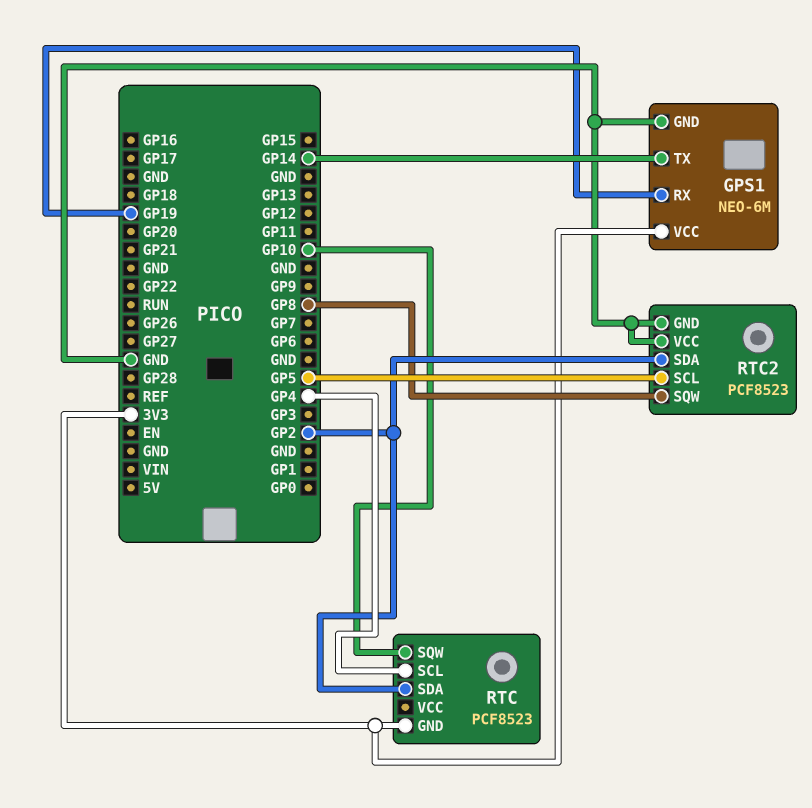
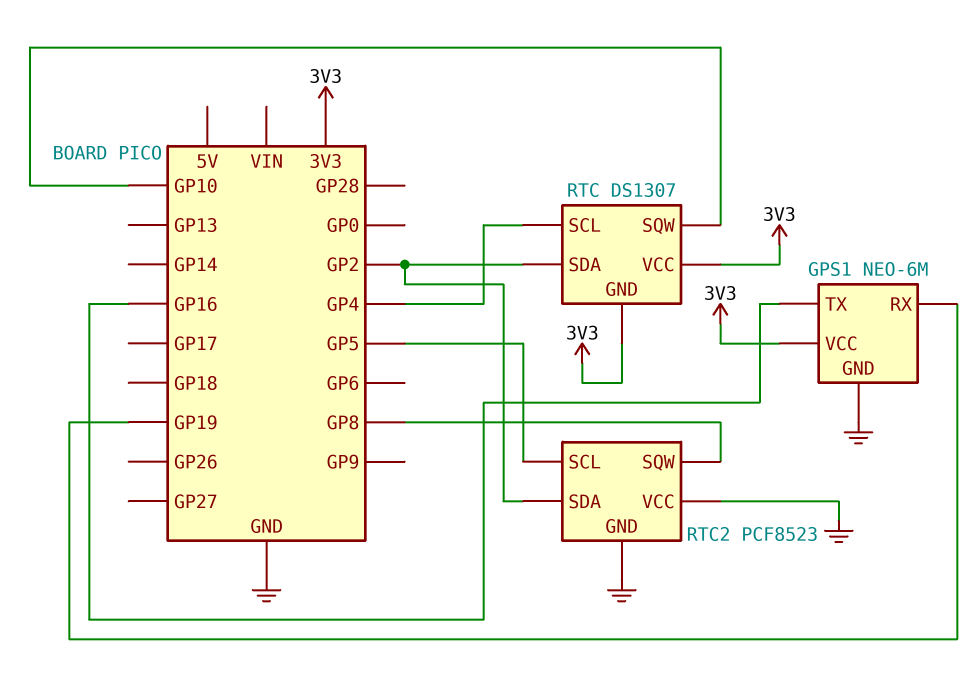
GPS1 pin TX: GP14 -> GP16
RTC: PCF8523 -> DS1307
RTC pin VCC: none -> 3V3

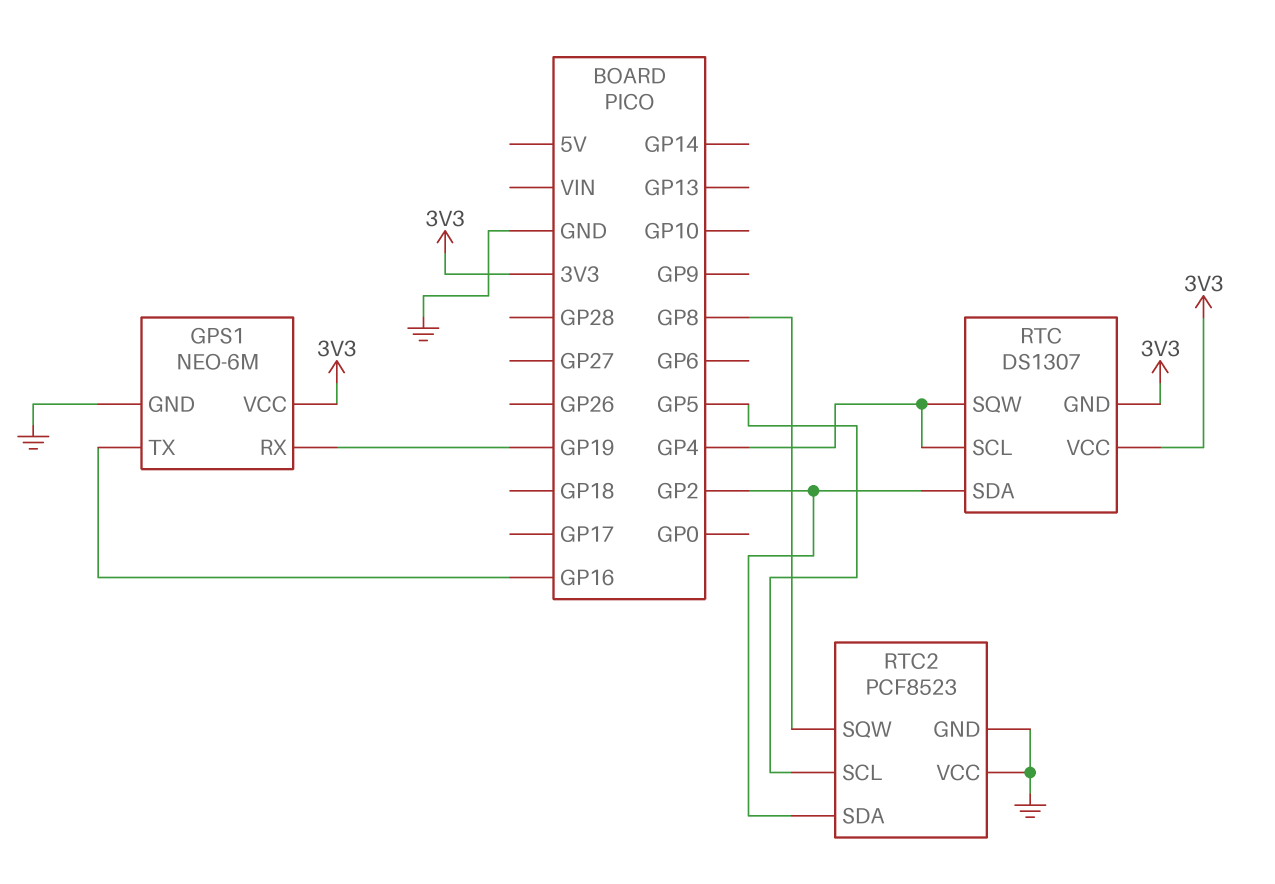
RTC pin SQW: GP10 -> GP4

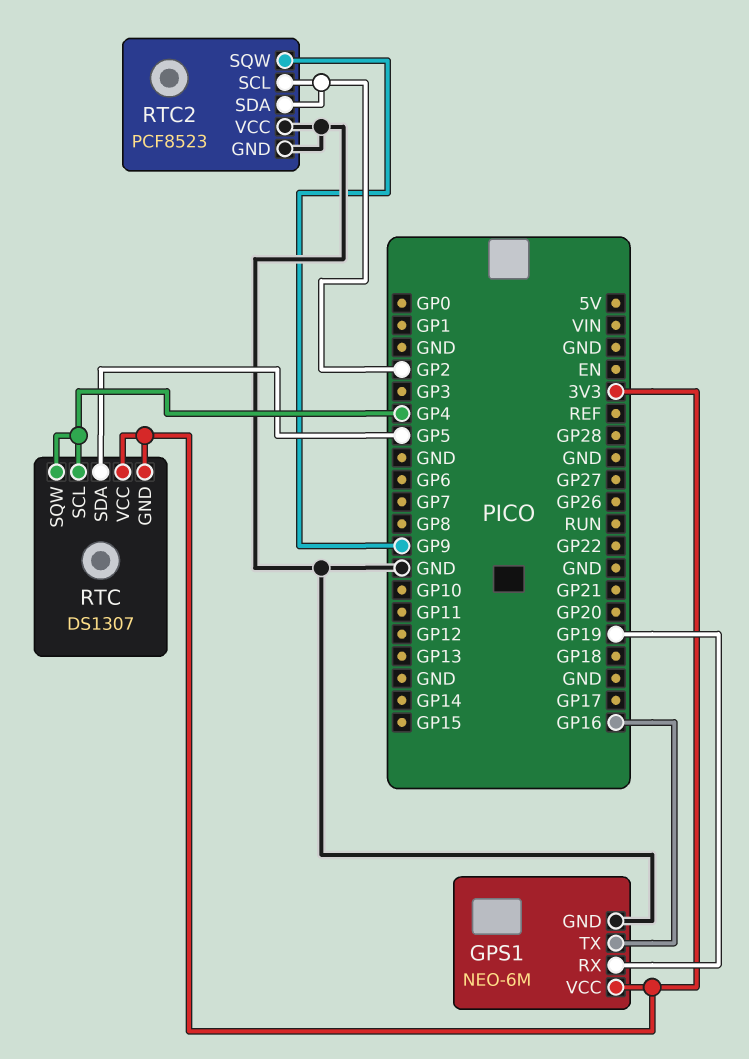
RTC pin SDA: GP2 -> GP5
RTC2 pin SCL: GP5 -> GP2
RTC2 pin SQW: GP8 -> GP9

